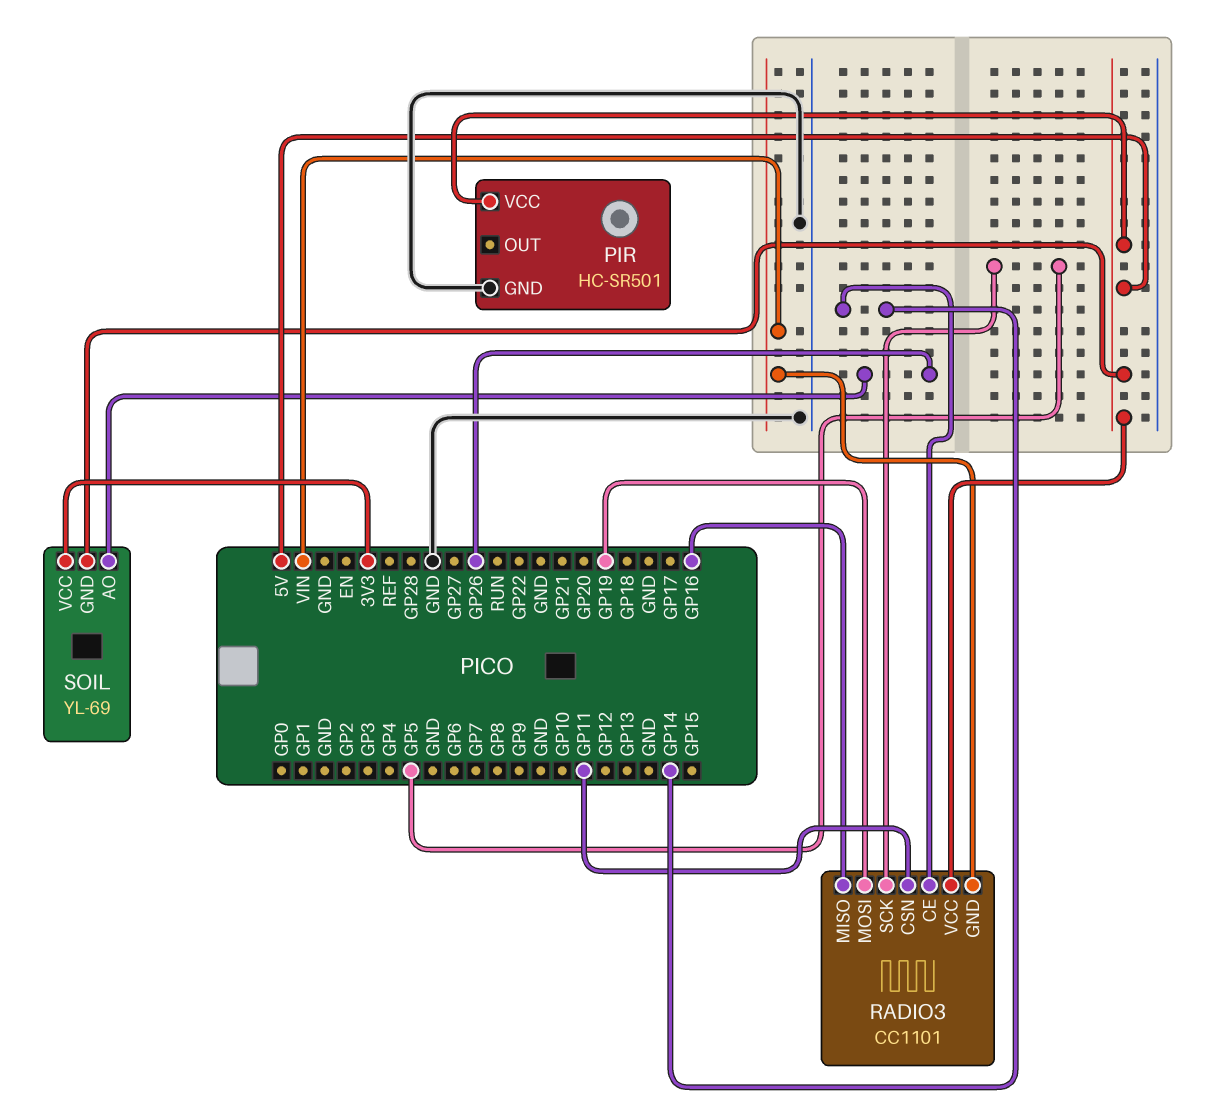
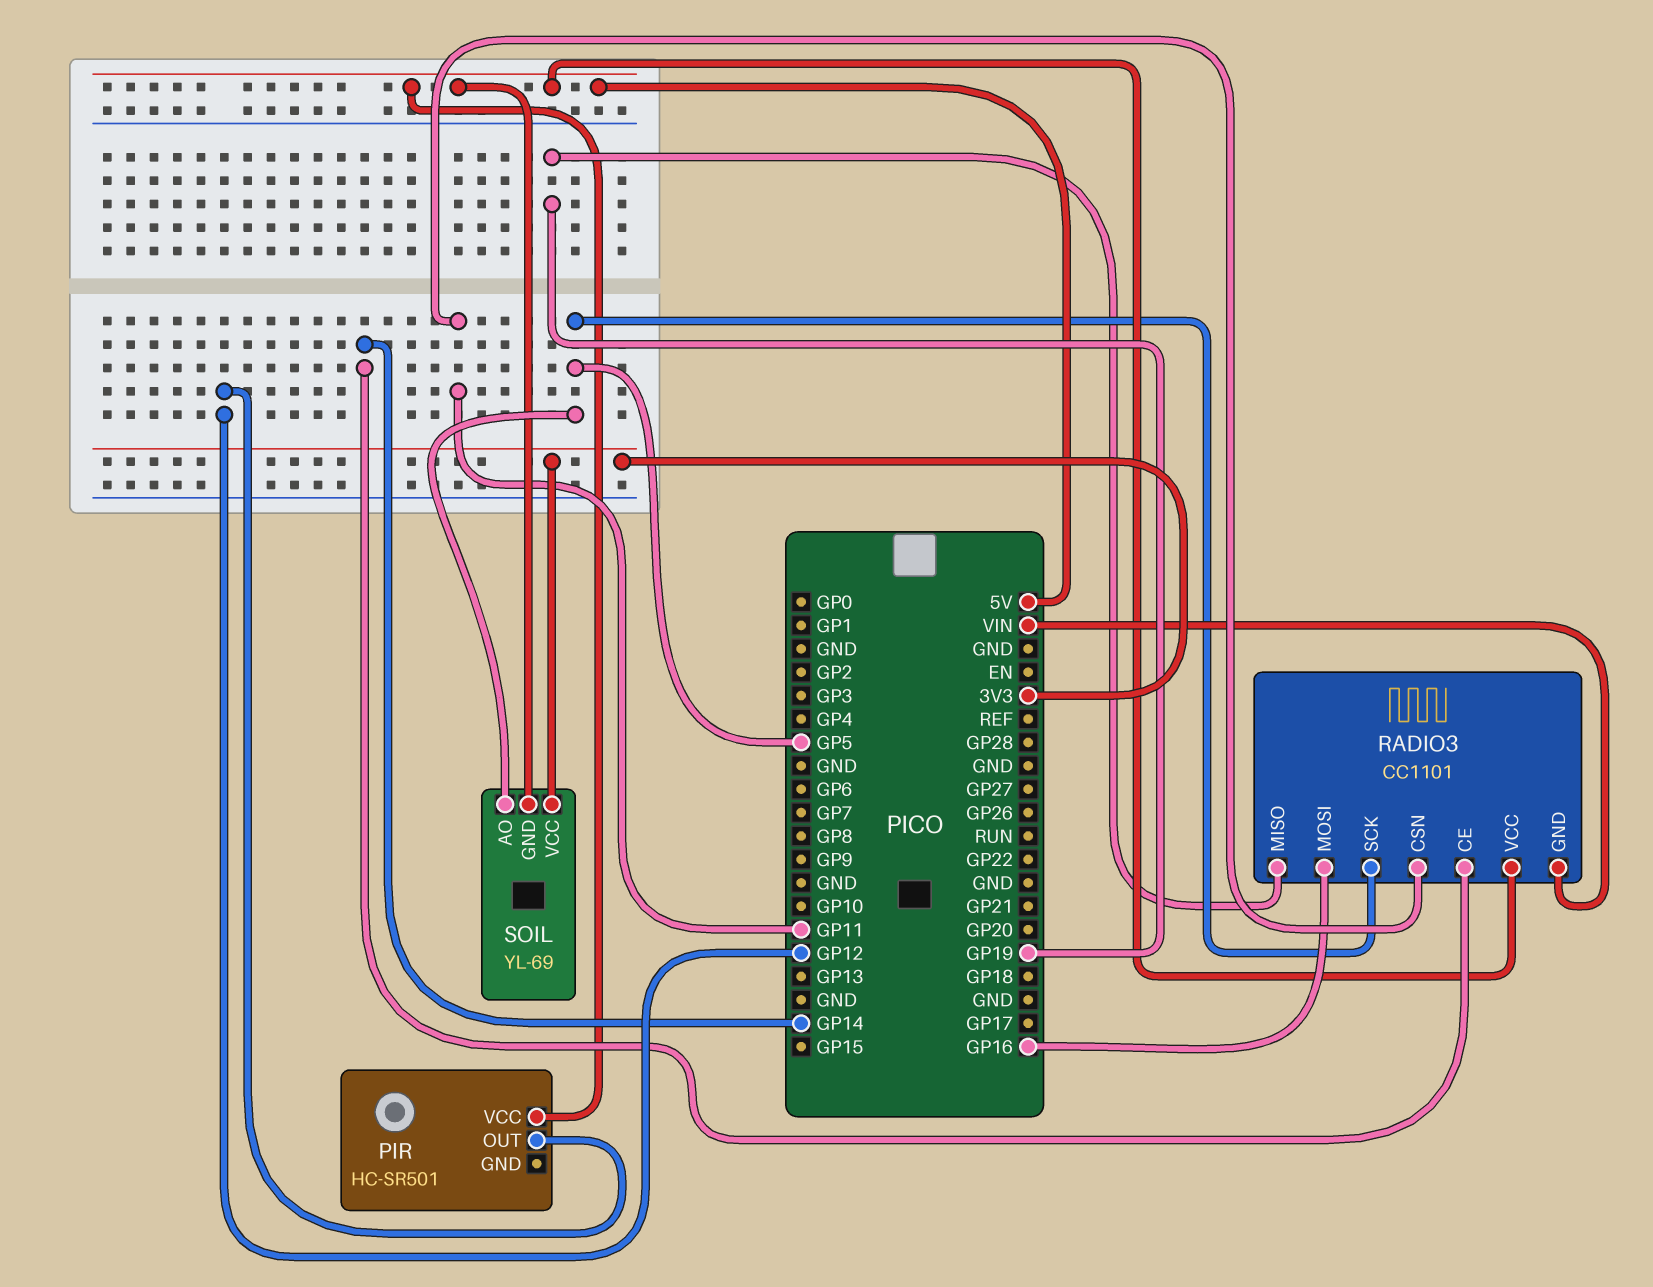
PIR pin GND: GND -> none
PIR pin OUT: none -> GP12
RADIO3 pin MISO: GP16 -> GP19
RADIO3 pin MOSI: GP19 -> GP16
SOIL pin AO: GP26 -> GP5

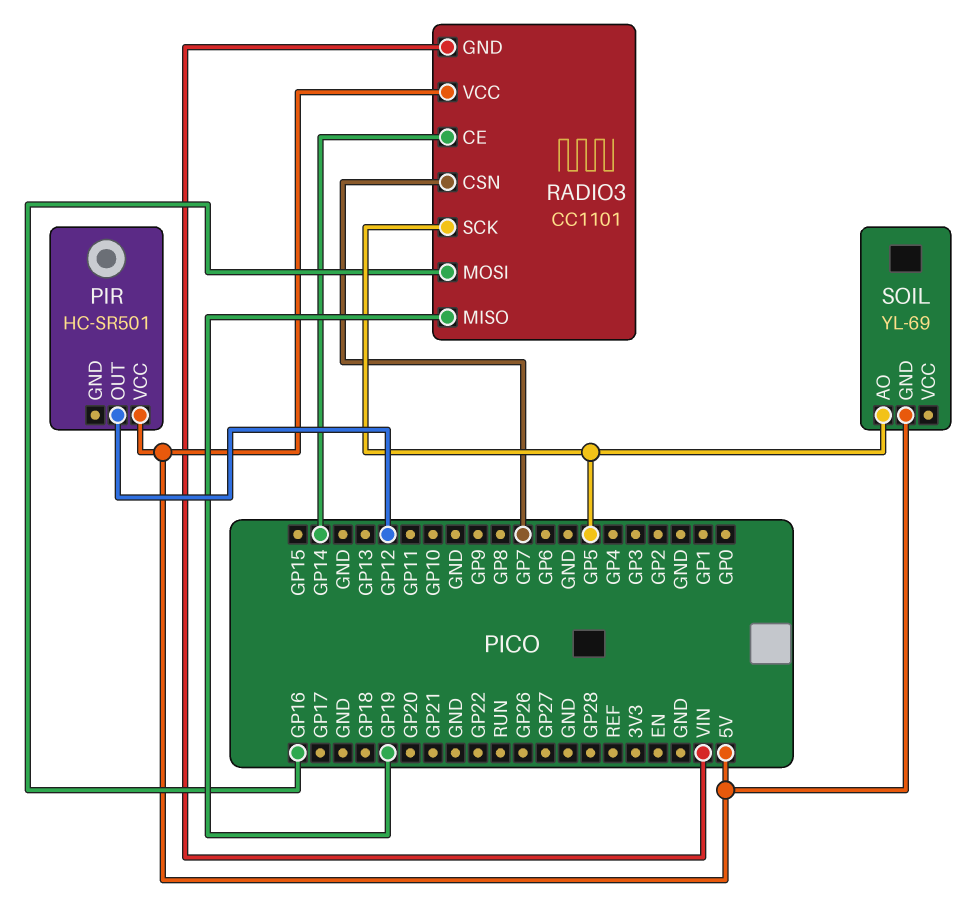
RADIO3 pin CSN: GP11 -> GP7
SOIL pin VCC: 3V3 -> none

